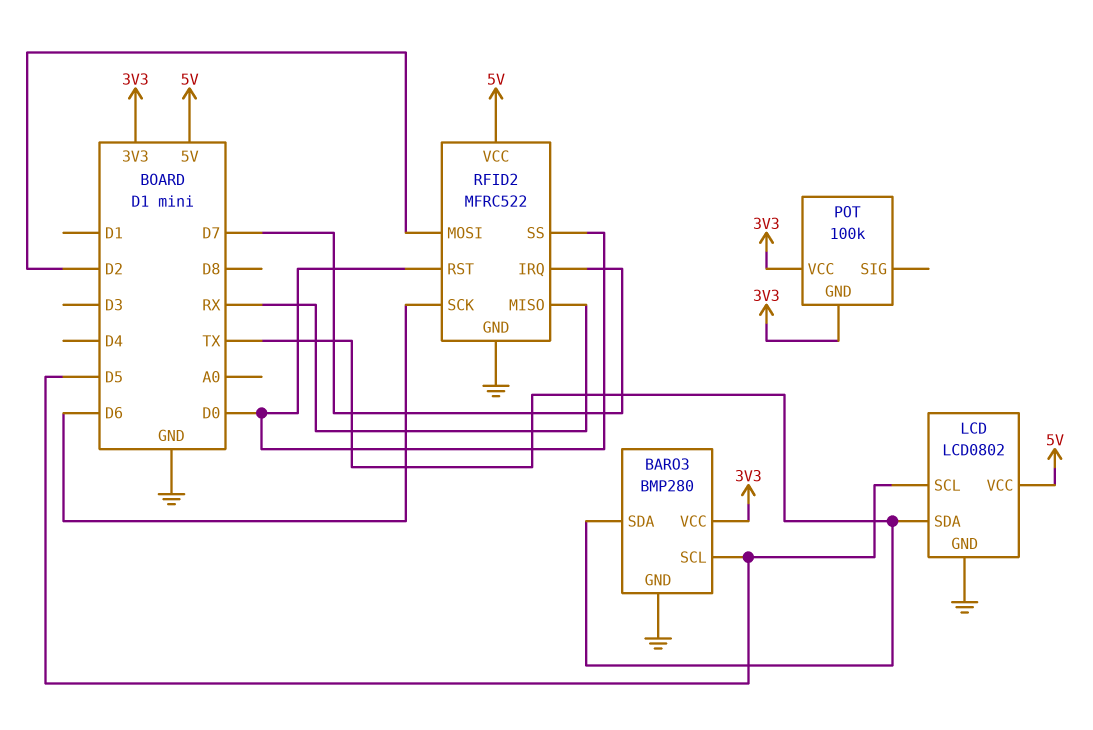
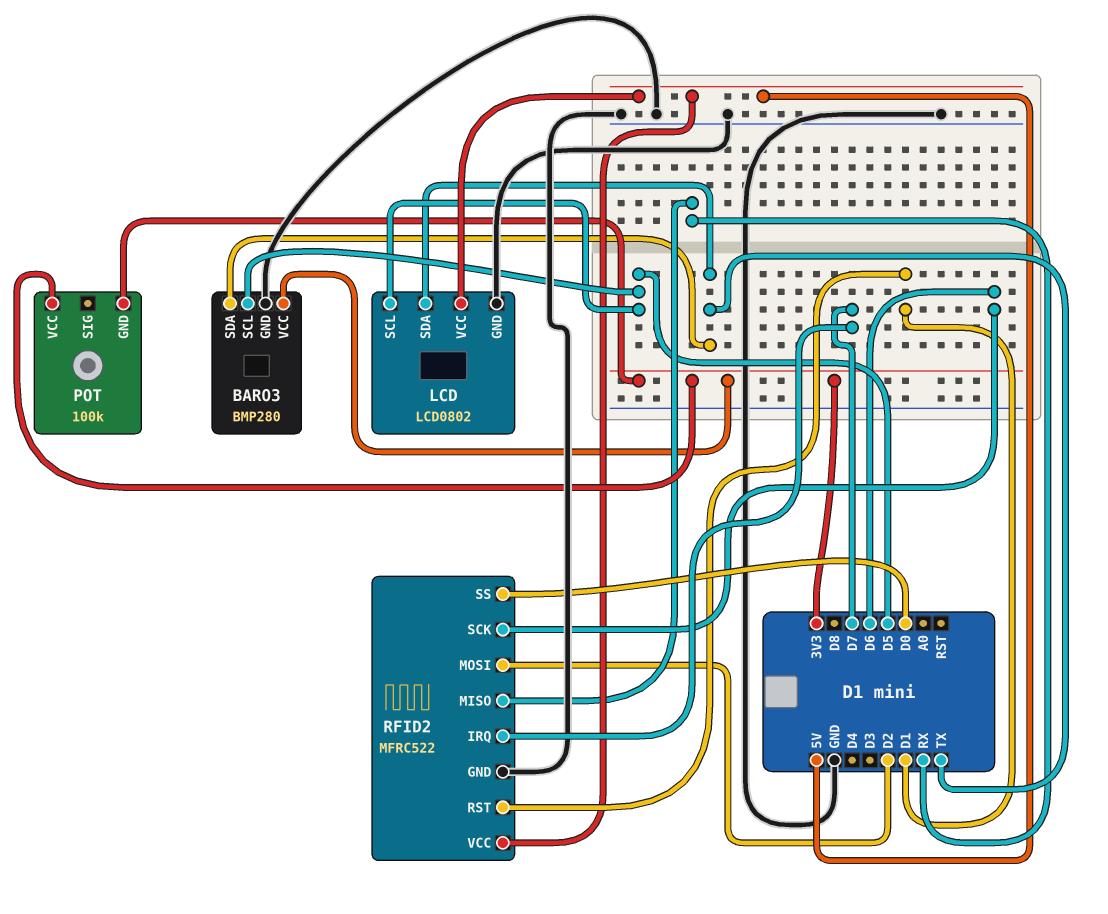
RFID2 pin RST: D0 -> D1

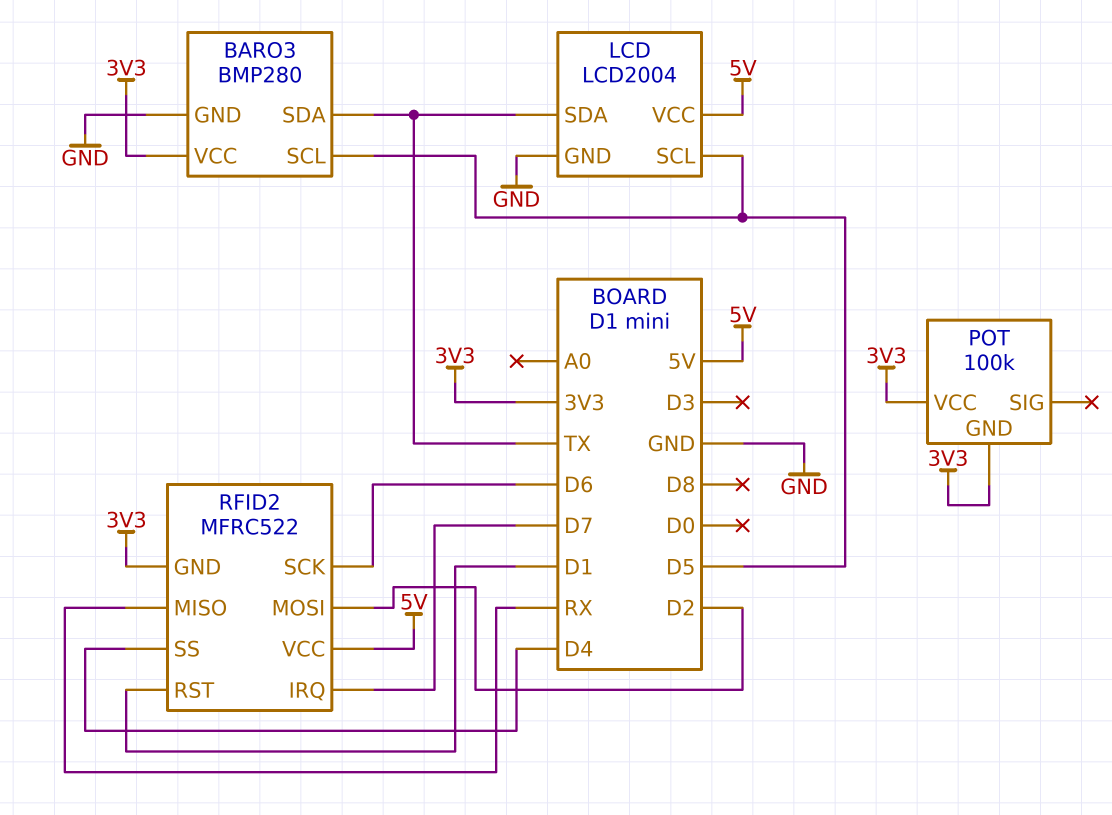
LCD: LCD0802 -> LCD2004
RFID2 pin GND: GND -> 3V3
RFID2 pin SS: D0 -> D4

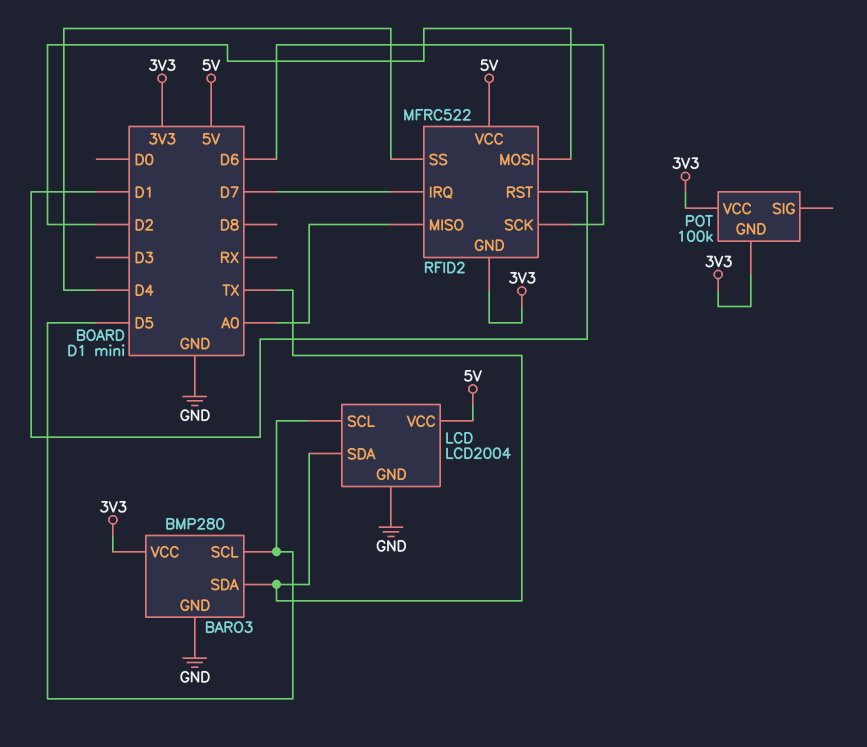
RFID2 pin MISO: RX -> A0

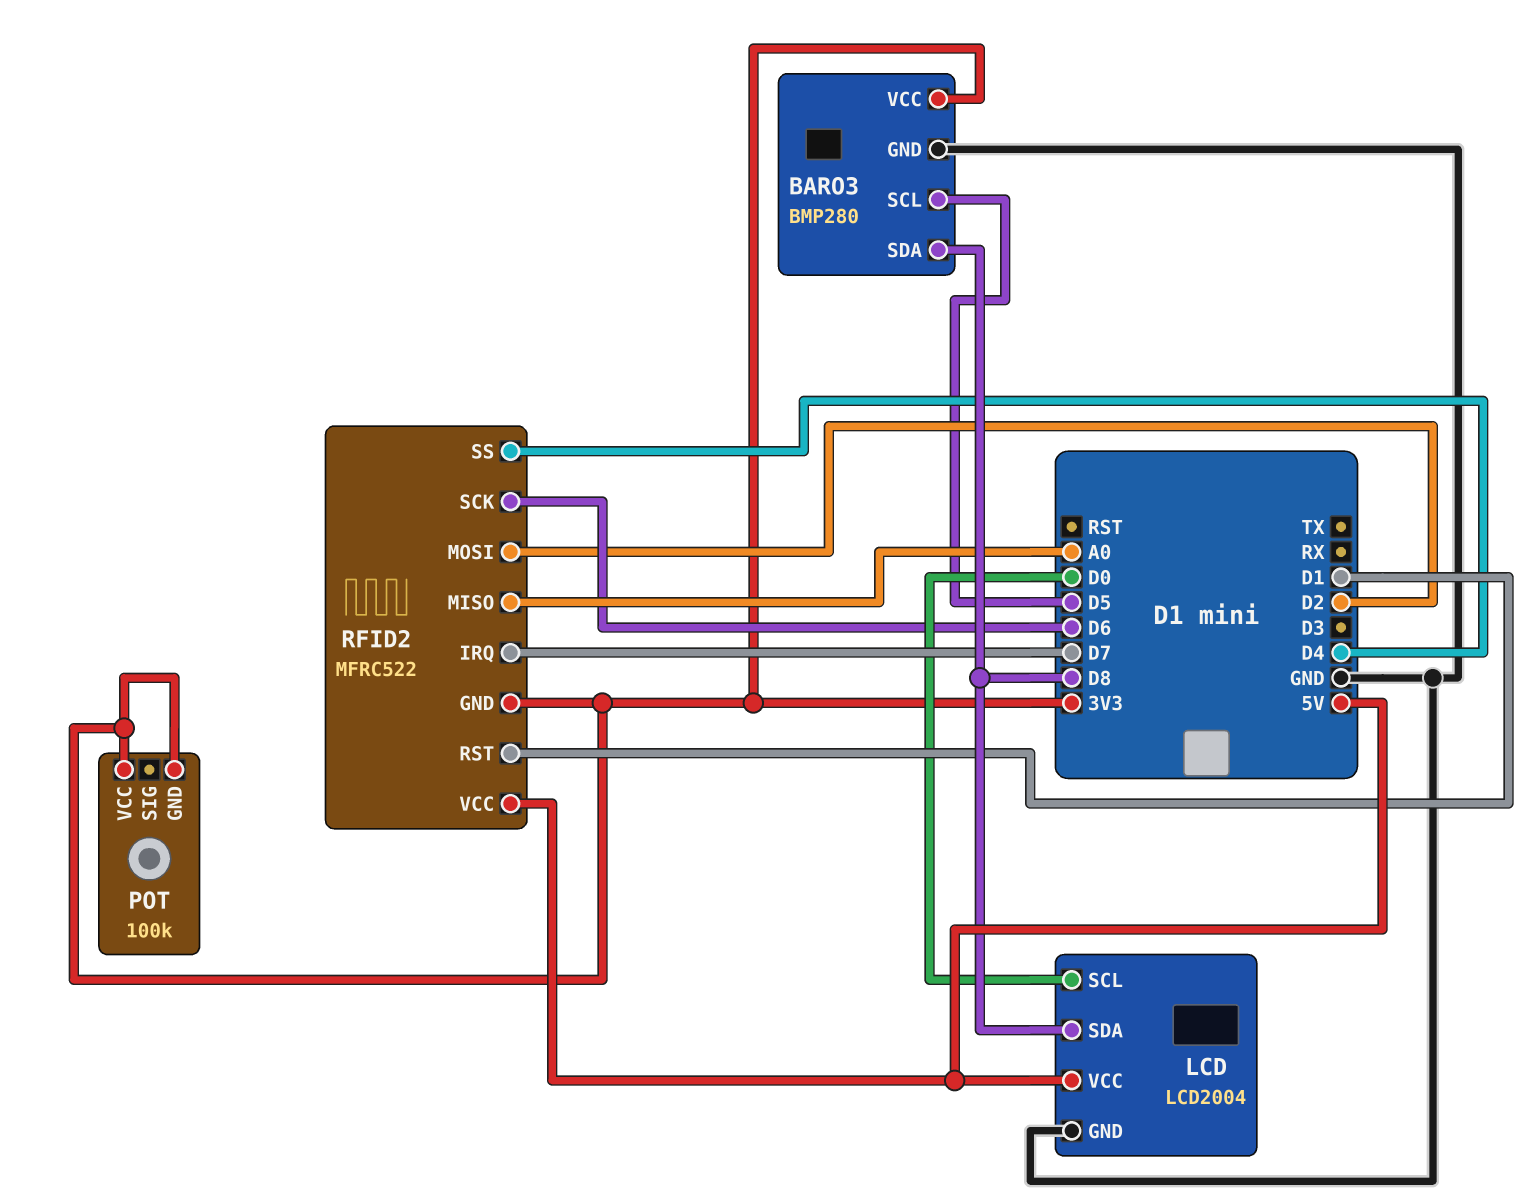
BARO3 pin SDA: TX -> D8
LCD pin SCL: D5 -> D0
LCD pin SDA: TX -> D8

